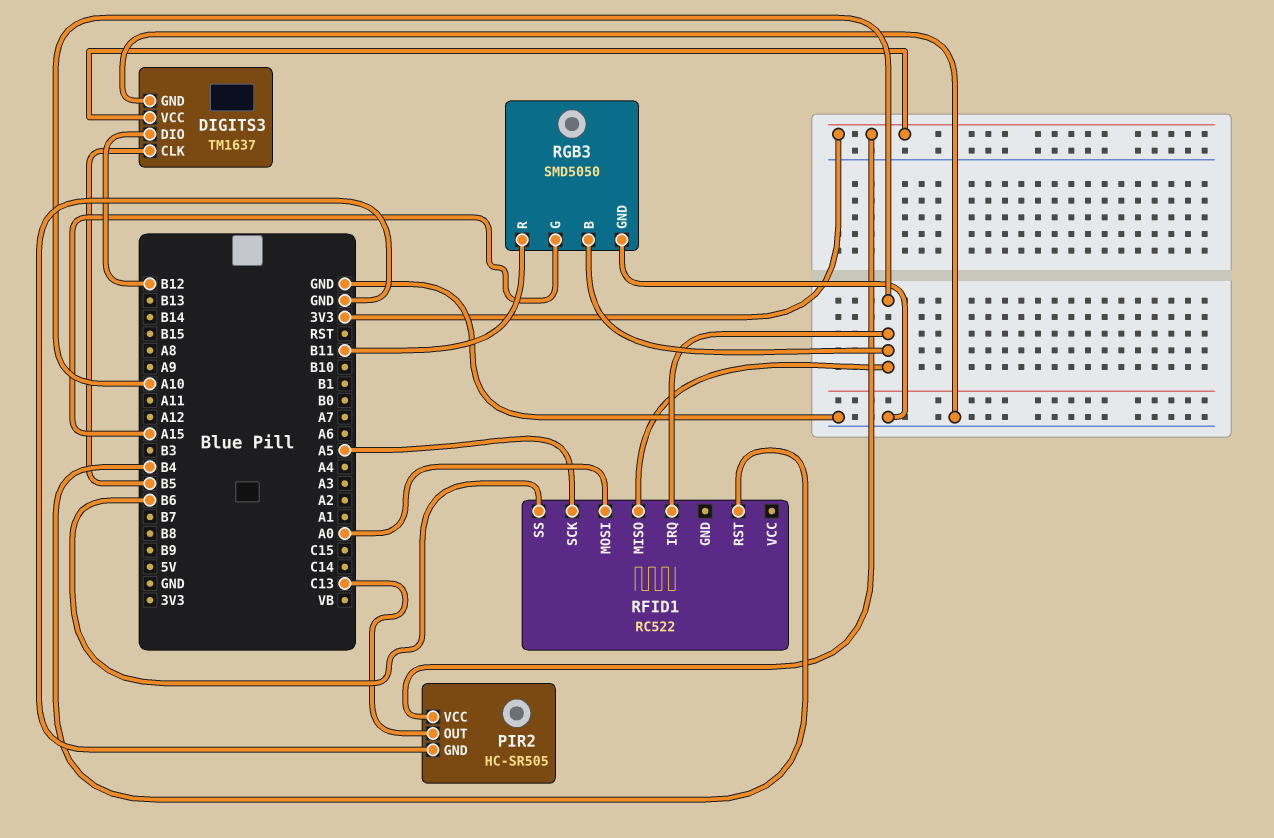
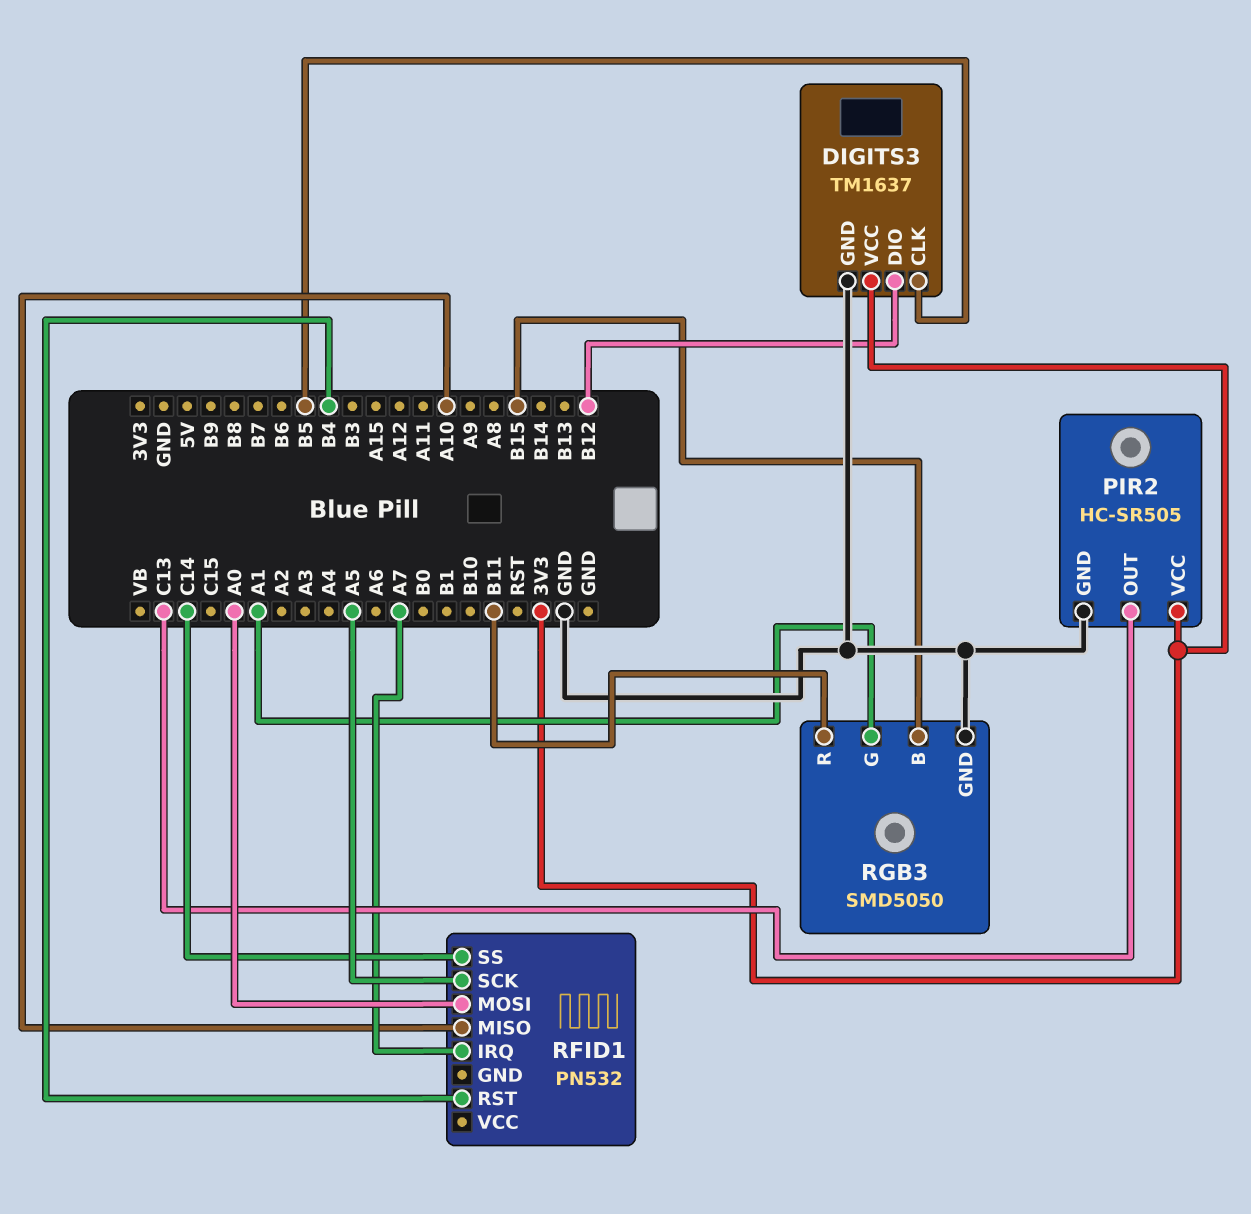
RFID1: RC522 -> PN532
RFID1 pin IRQ: A10 -> A7
RFID1 pin SS: B6 -> C14
RGB3 pin B: A10 -> B15
RGB3 pin G: A15 -> A1

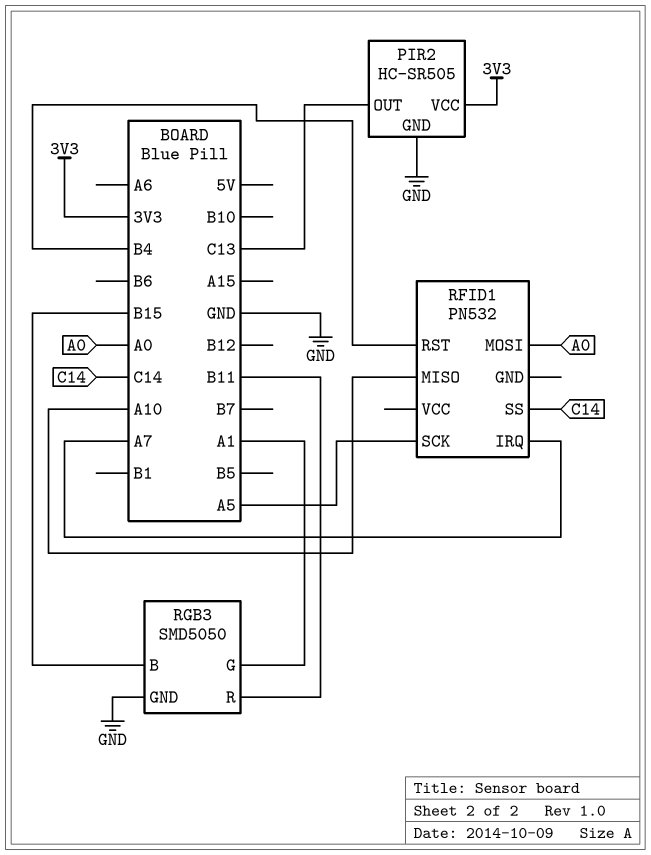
DIGITS3: TM1637 -> none
DIGITS3 pin CLK: B5 -> none
DIGITS3 pin DIO: B12 -> none
DIGITS3 pin GND: GND -> none
DIGITS3 pin VCC: 3V3 -> none

